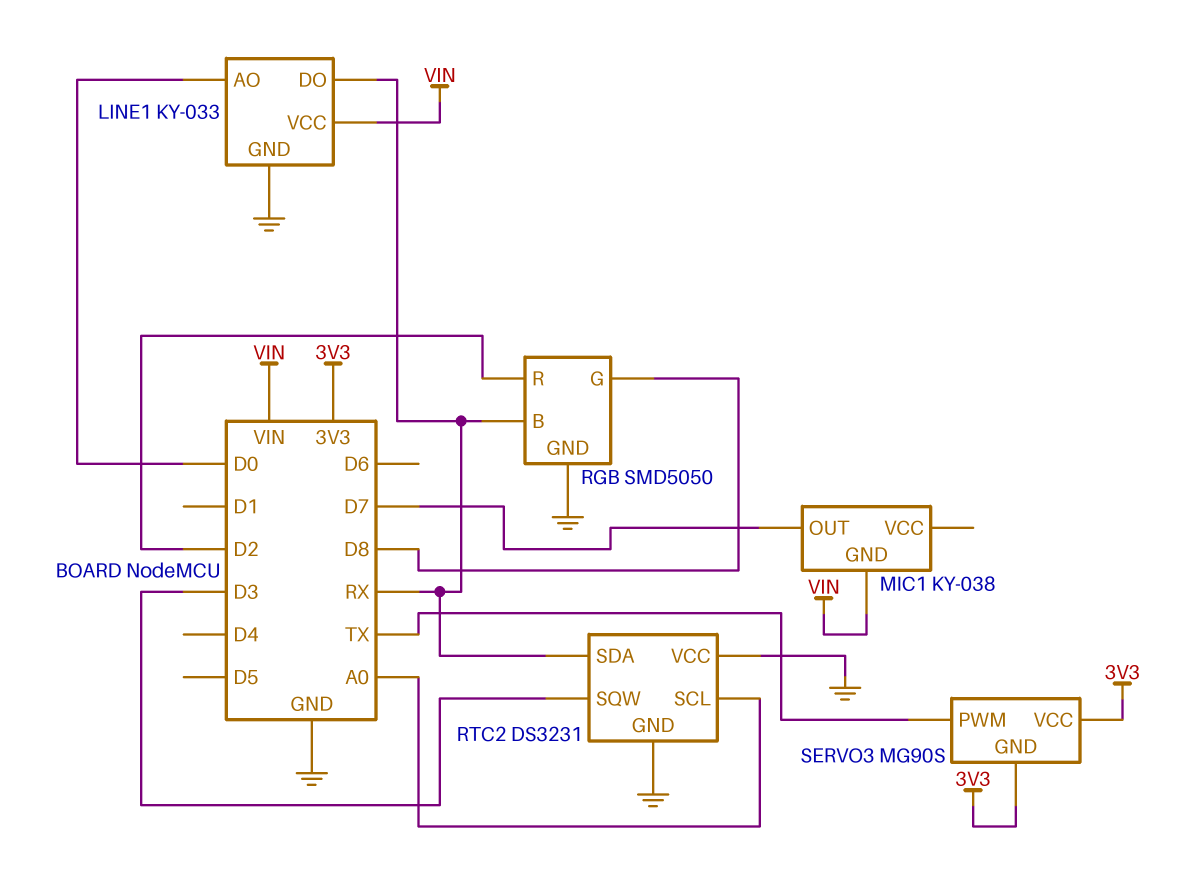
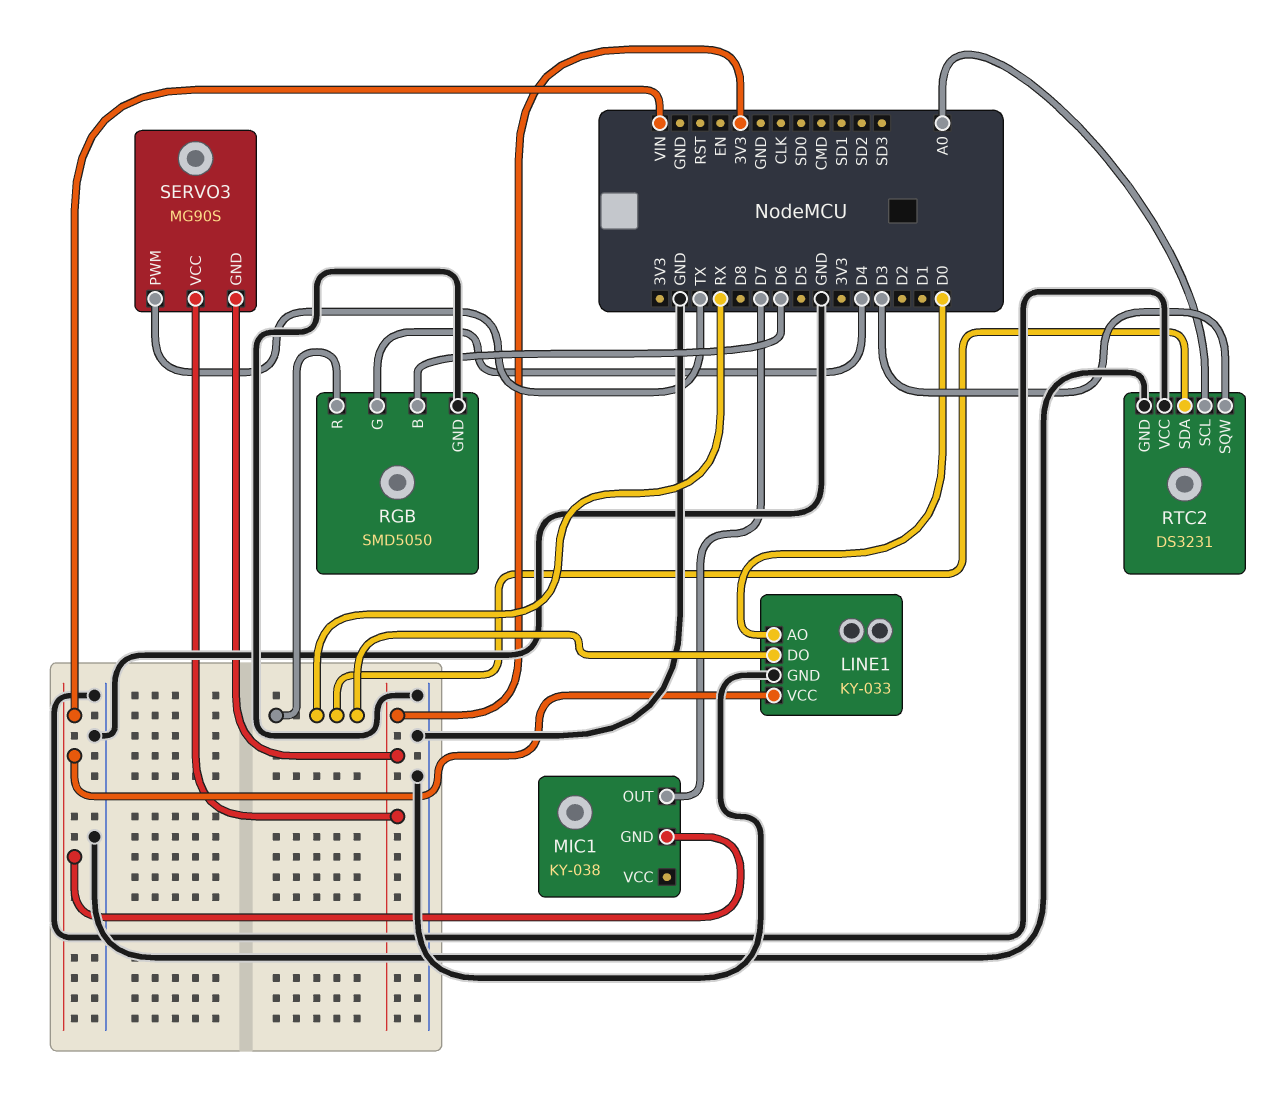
RGB pin B: RX -> D6
RGB pin G: D8 -> D4
RGB pin R: D2 -> RX

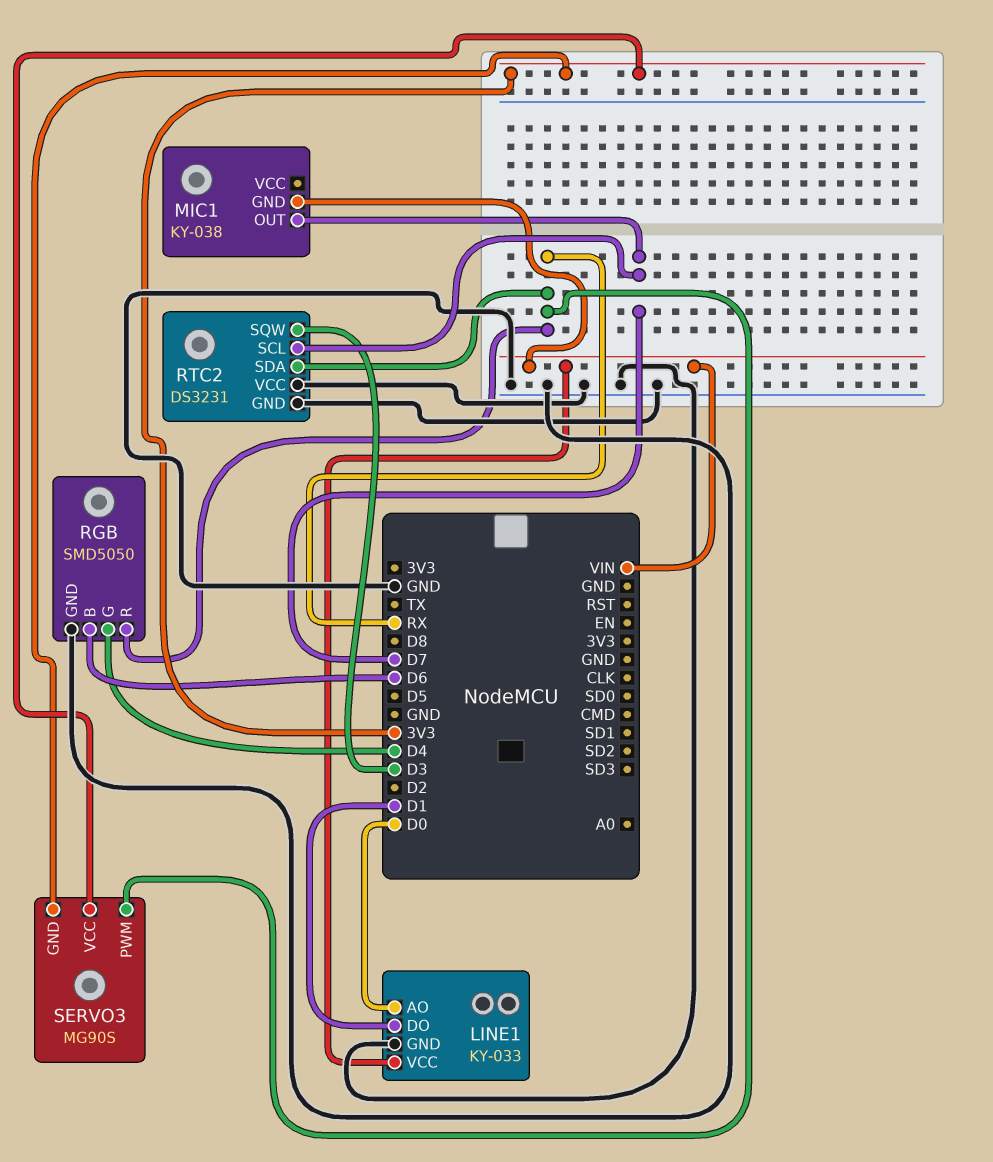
LINE1 pin DO: RX -> D1
RTC2 pin SCL: A0 -> D7
SERVO3 pin PWM: TX -> RX

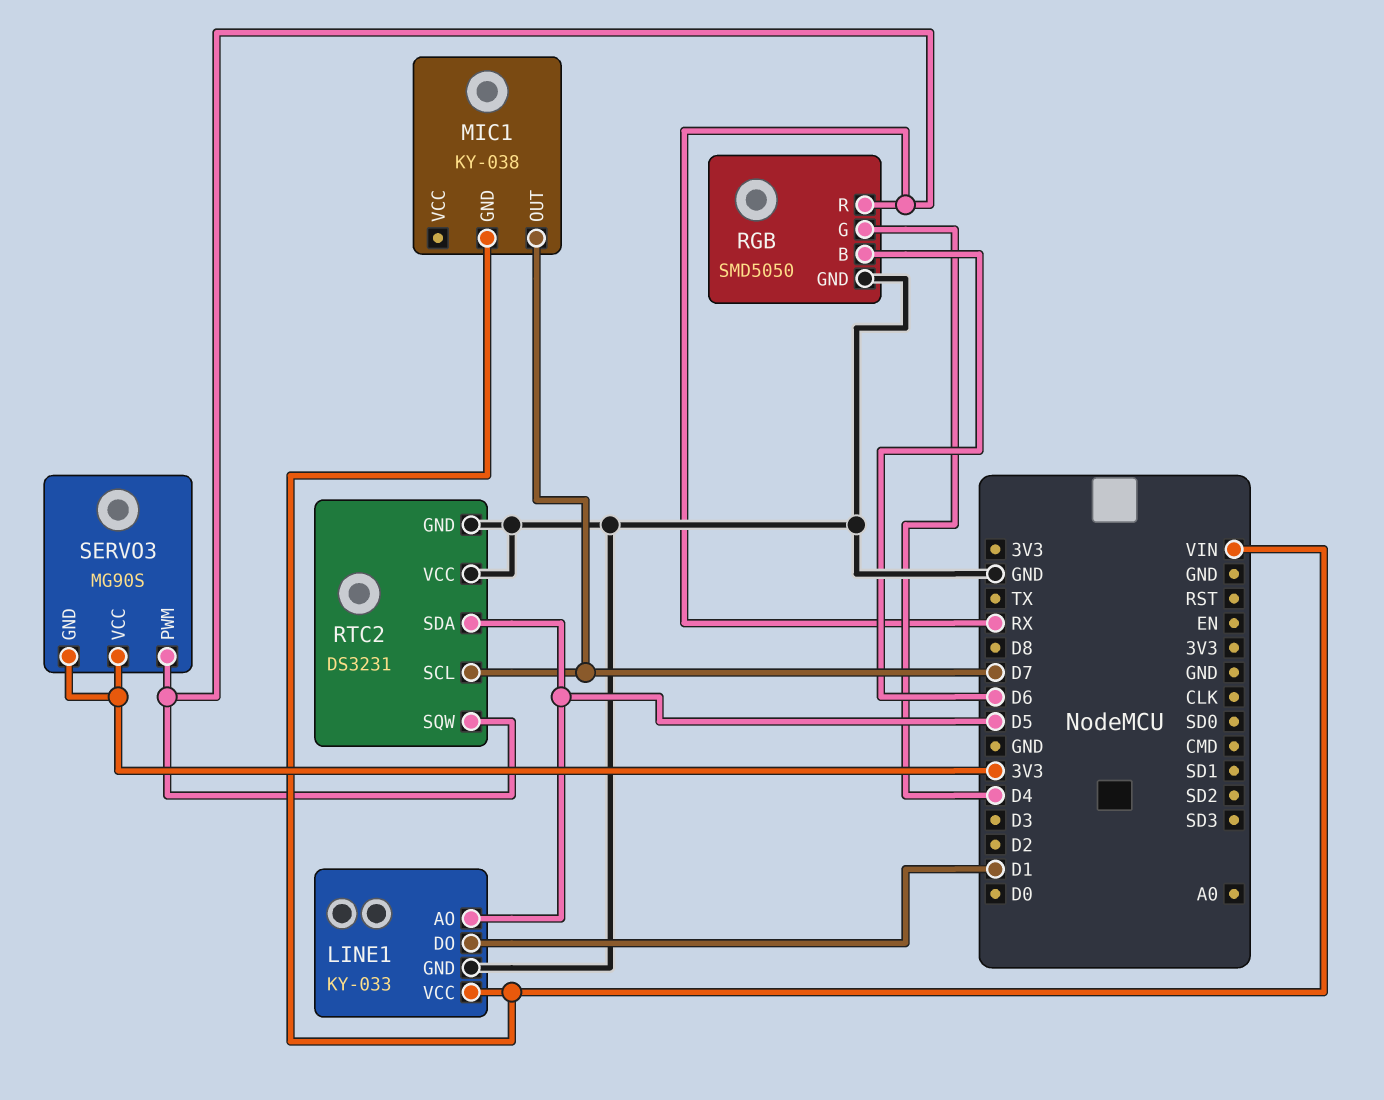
LINE1 pin AO: D0 -> D5
RTC2 pin SDA: RX -> D5
RTC2 pin SQW: D3 -> RX

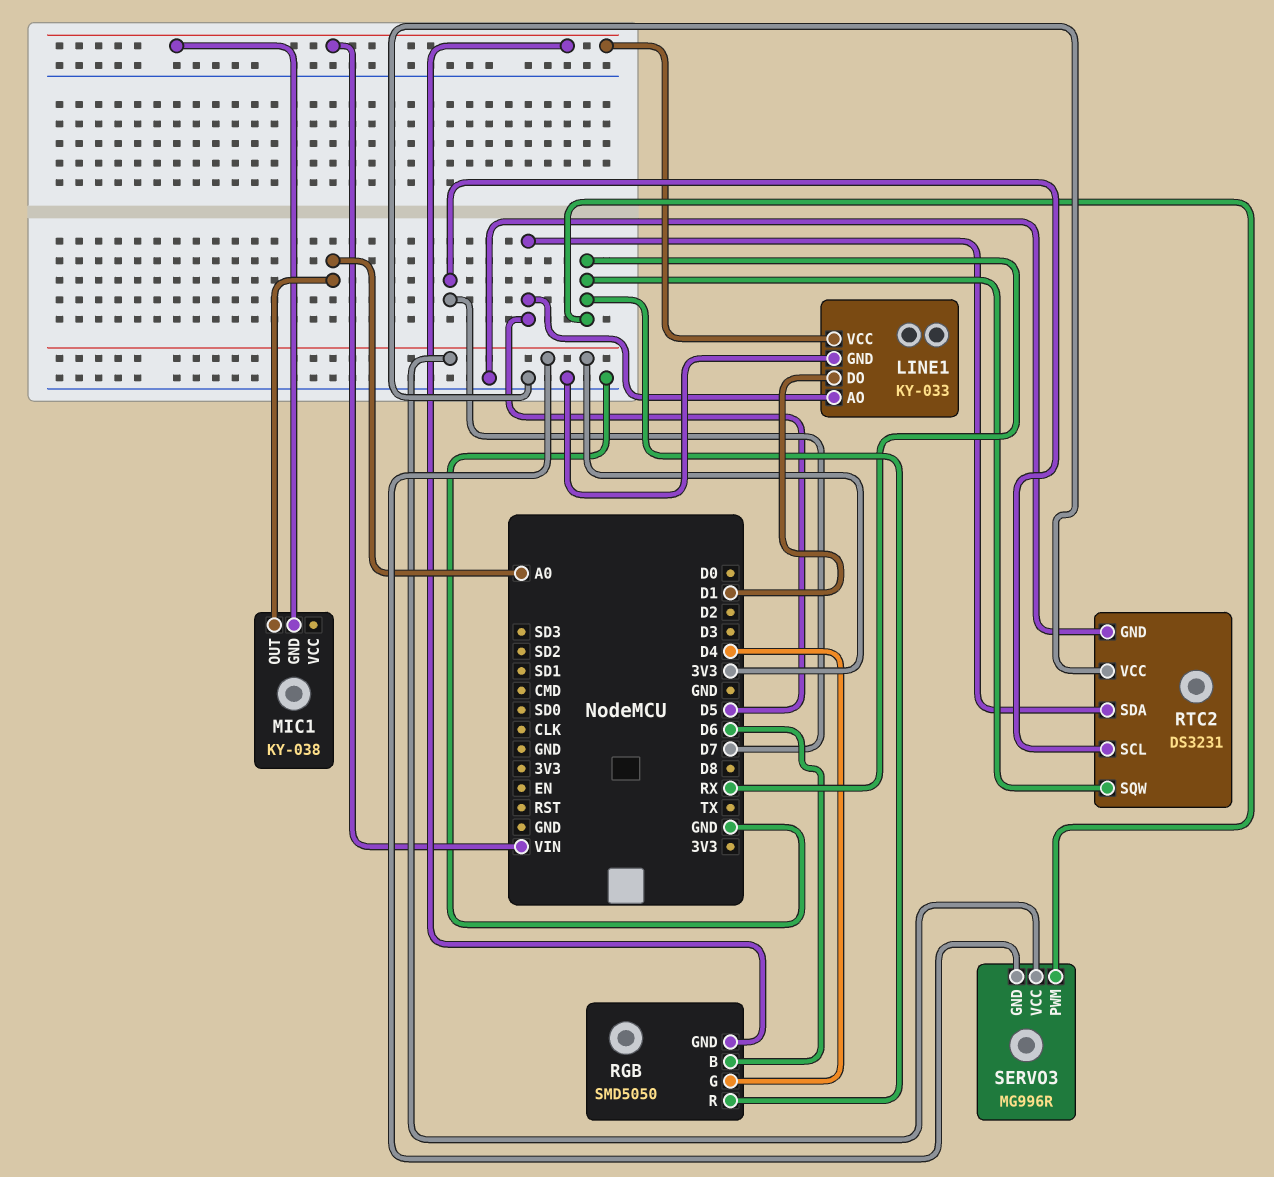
MIC1 pin OUT: D7 -> A0
RGB pin GND: GND -> VIN
SERVO3: MG90S -> MG996R

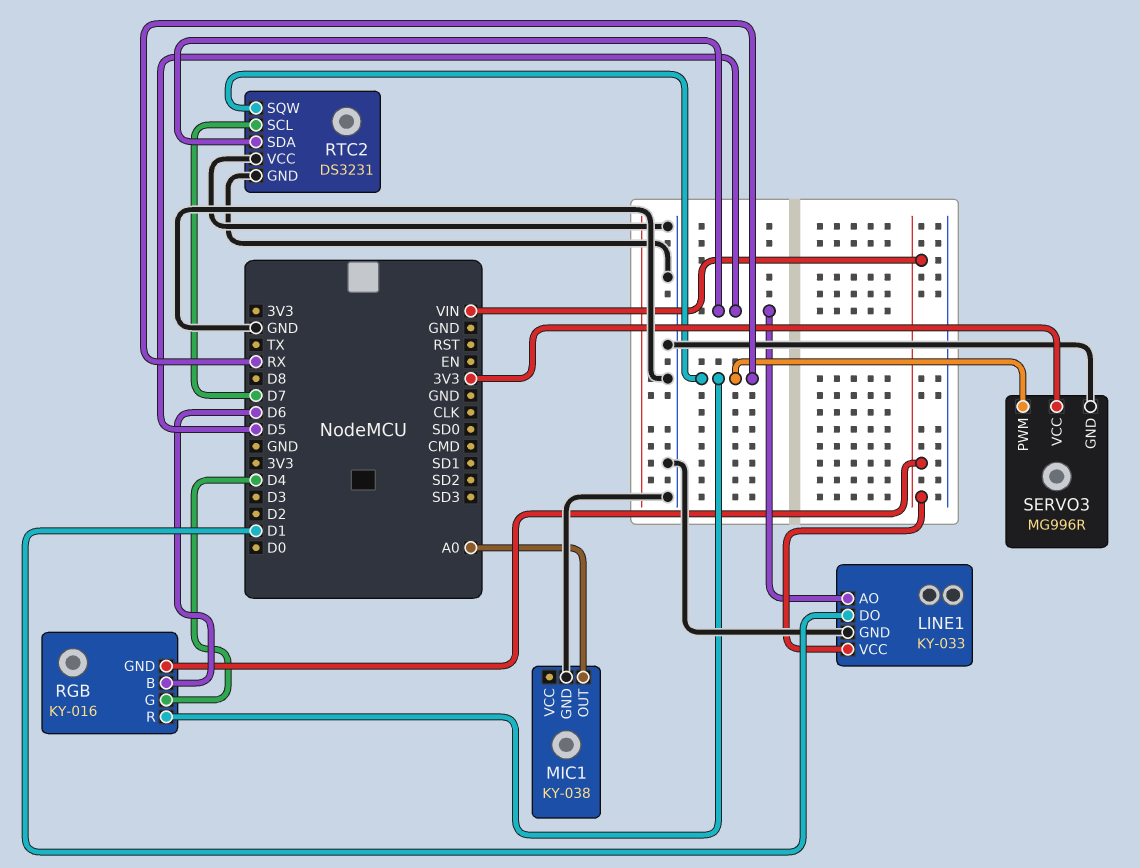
MIC1 pin GND: VIN -> GND
RGB: SMD5050 -> KY-016
SERVO3 pin GND: 3V3 -> GND

